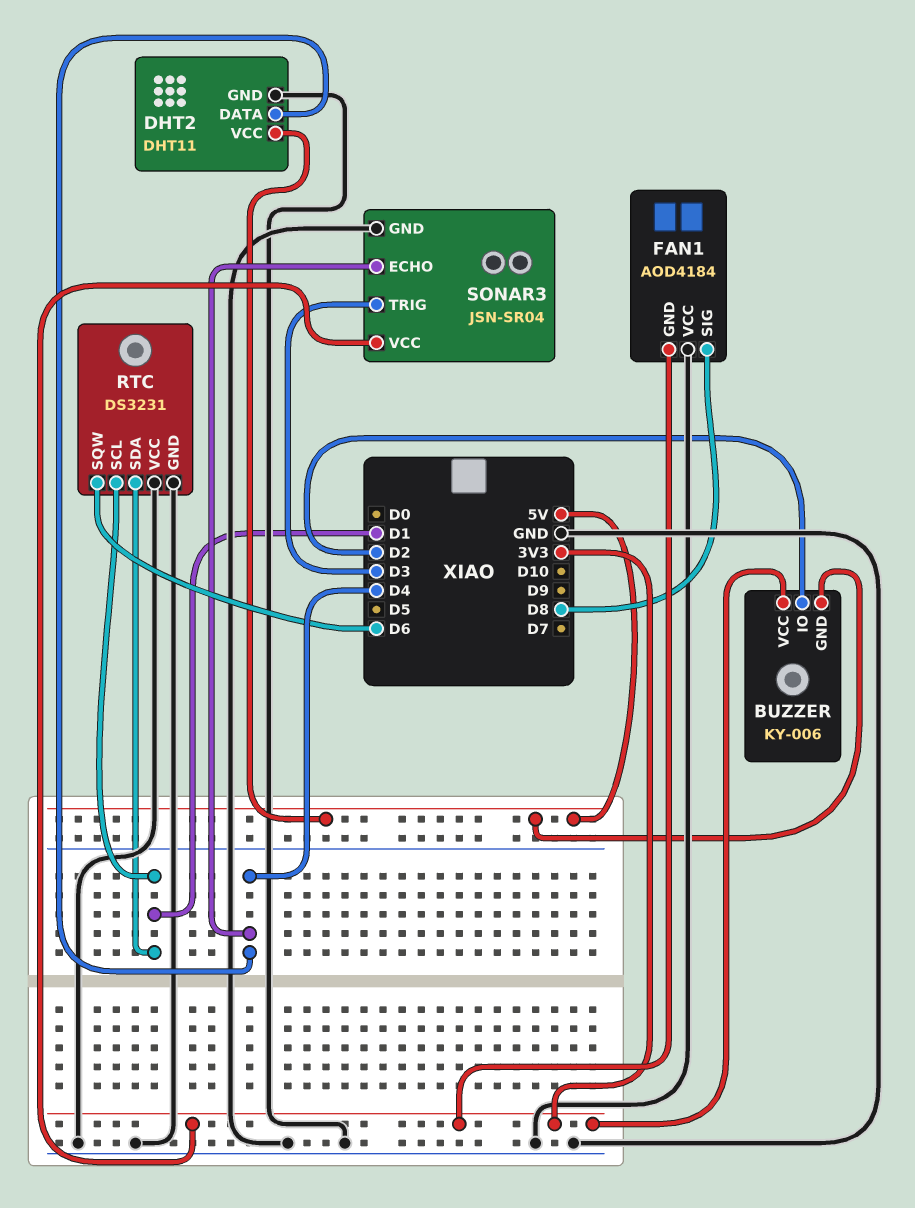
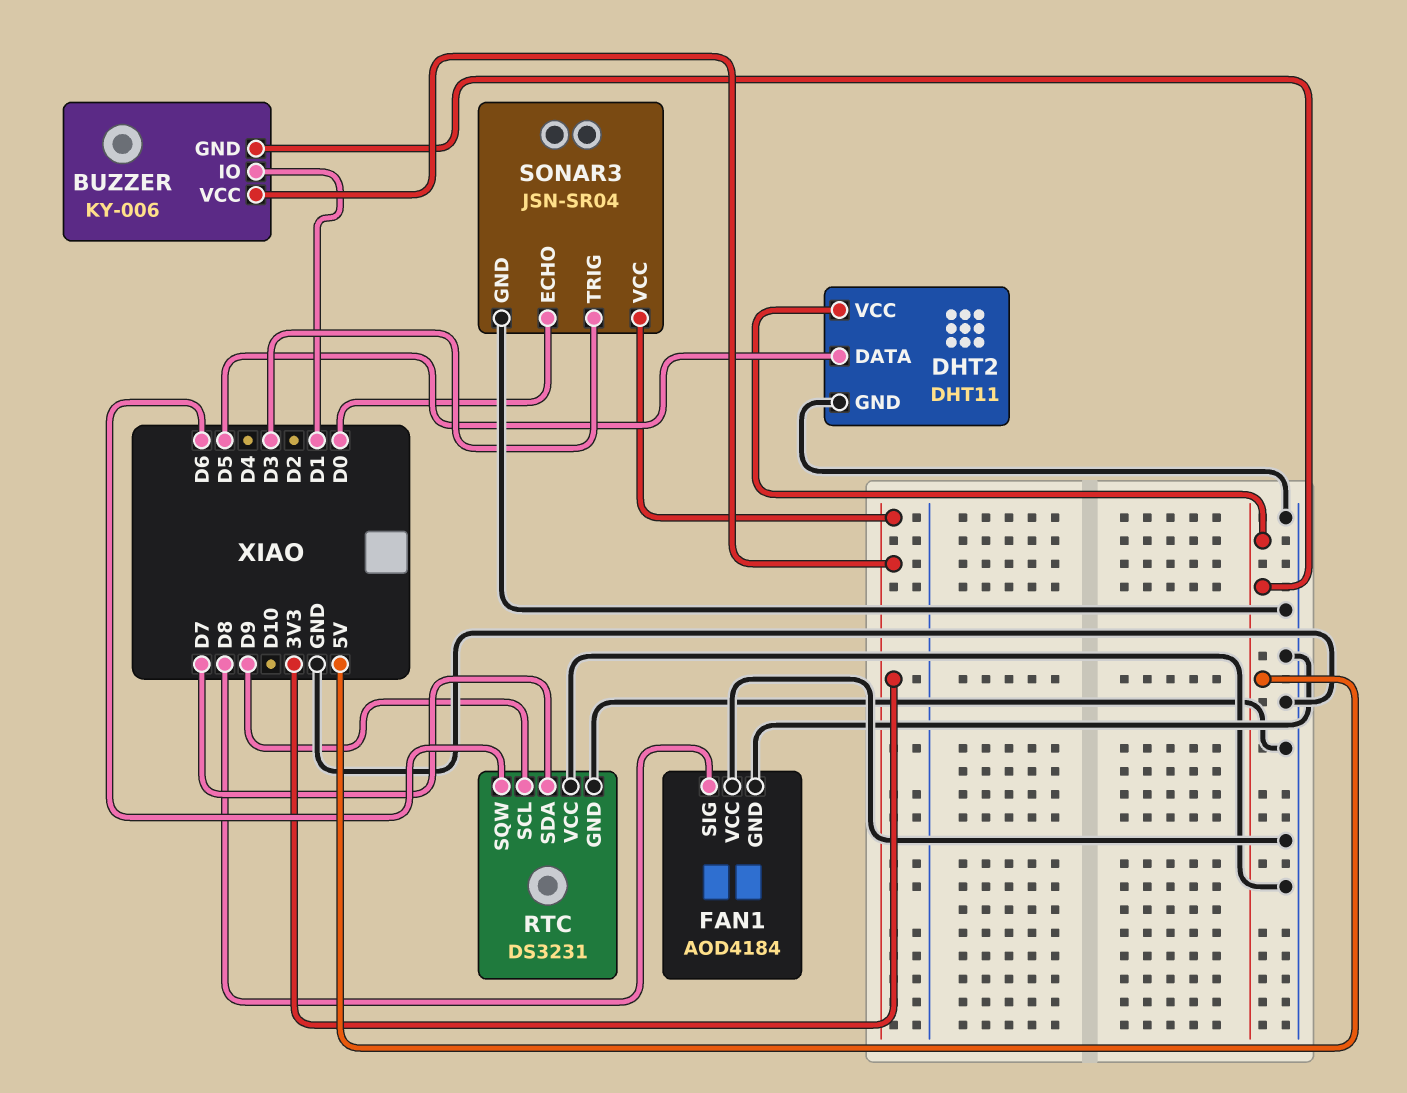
BUZZER pin IO: D2 -> D1
DHT2 pin DATA: D4 -> D5
FAN1 pin GND: 3V3 -> GND
RTC pin SCL: D1 -> D9
RTC pin SDA: D1 -> D7
SONAR3 pin ECHO: D4 -> D0

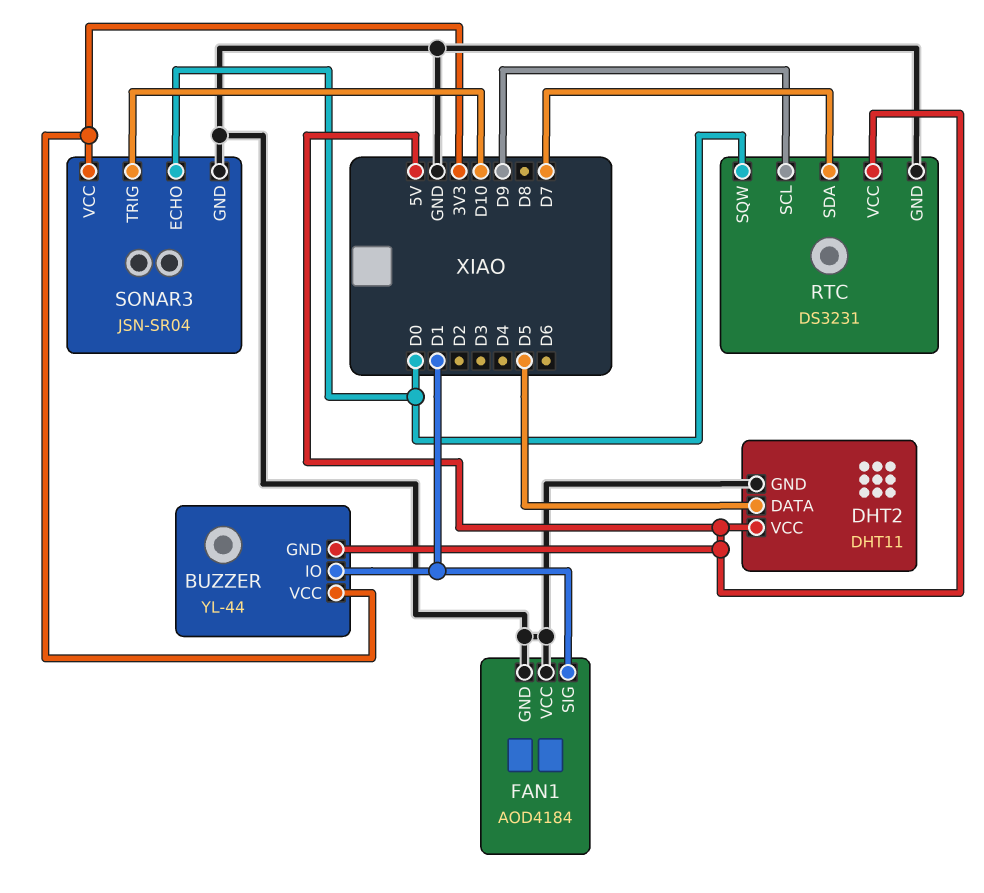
BUZZER: KY-006 -> YL-44
FAN1 pin SIG: D8 -> D1
RTC pin SQW: D6 -> D0
RTC pin VCC: GND -> 5V
SONAR3 pin TRIG: D3 -> D10

